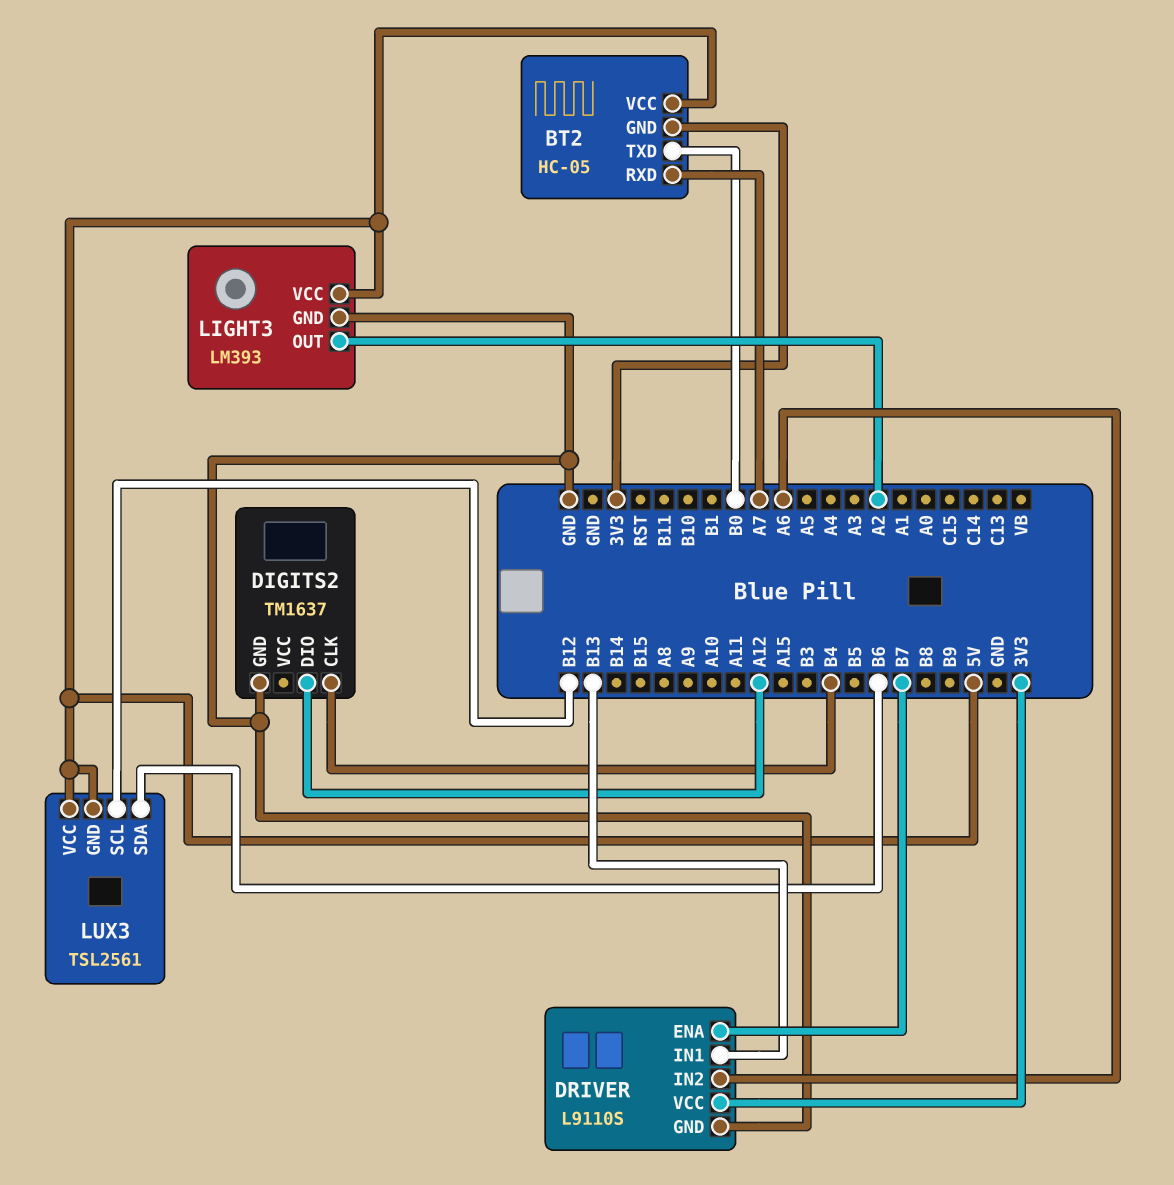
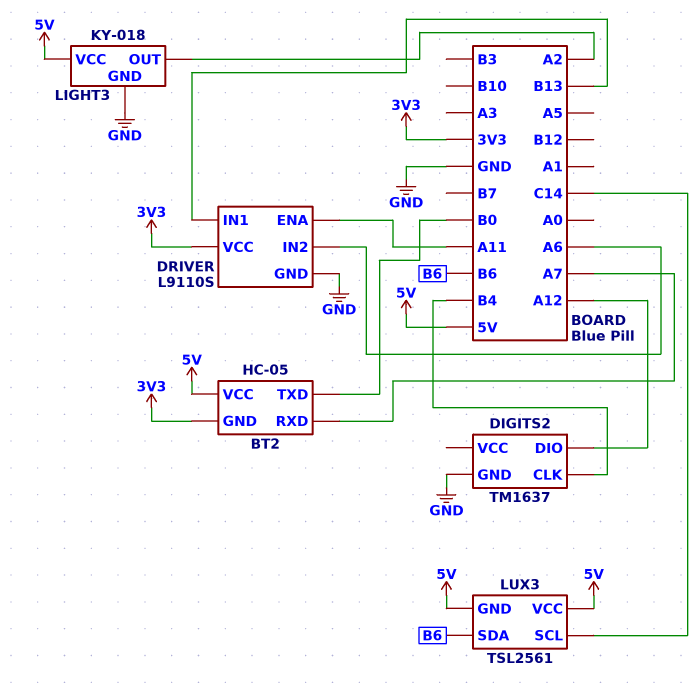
DRIVER pin ENA: B7 -> A11
LIGHT3: LM393 -> KY-018
LUX3 pin SCL: B12 -> C14

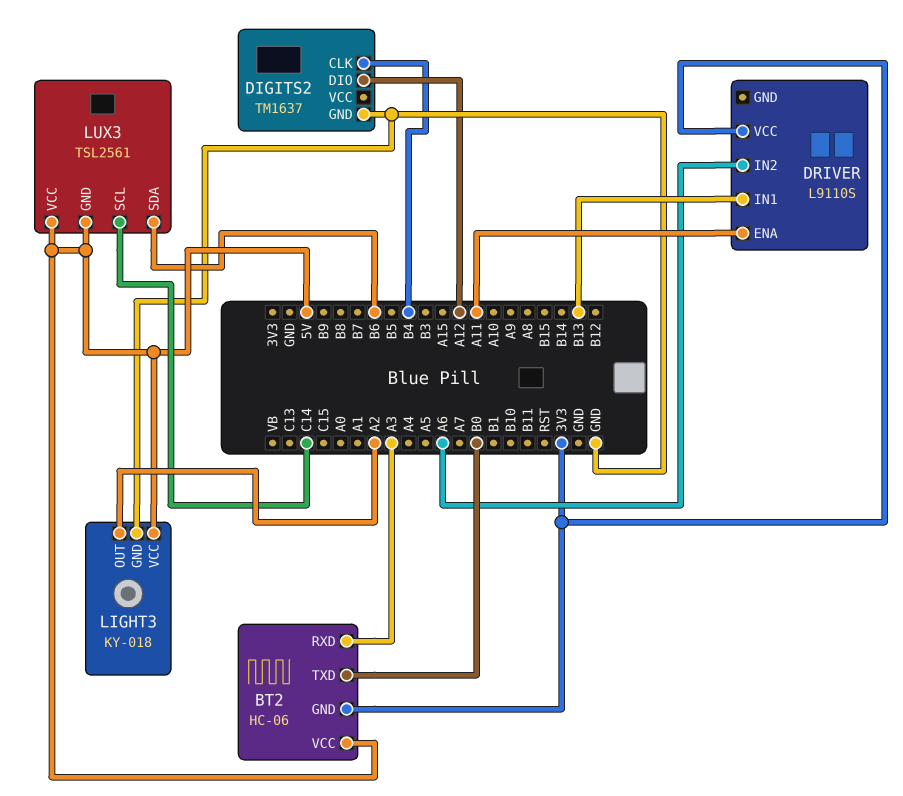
BT2: HC-05 -> HC-06
BT2 pin RXD: A7 -> A3
DRIVER pin GND: GND -> none

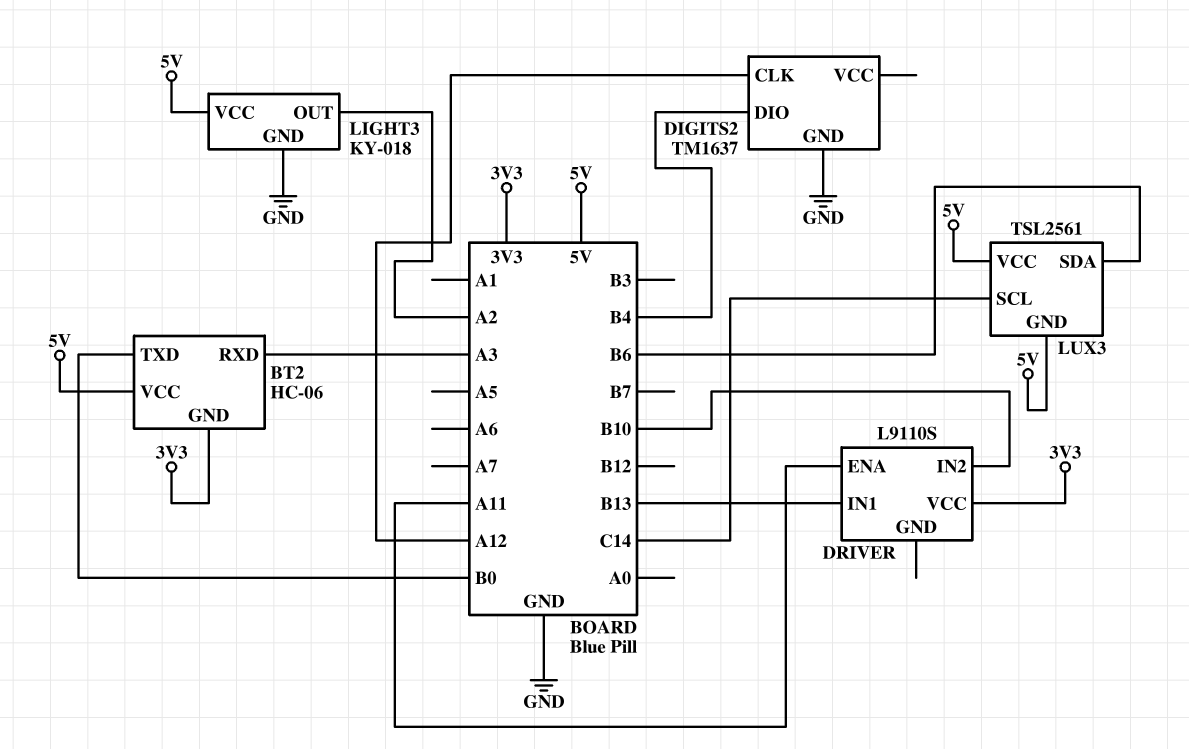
DIGITS2 pin CLK: B4 -> A12
DIGITS2 pin DIO: A12 -> B4
DRIVER pin IN2: A6 -> B10

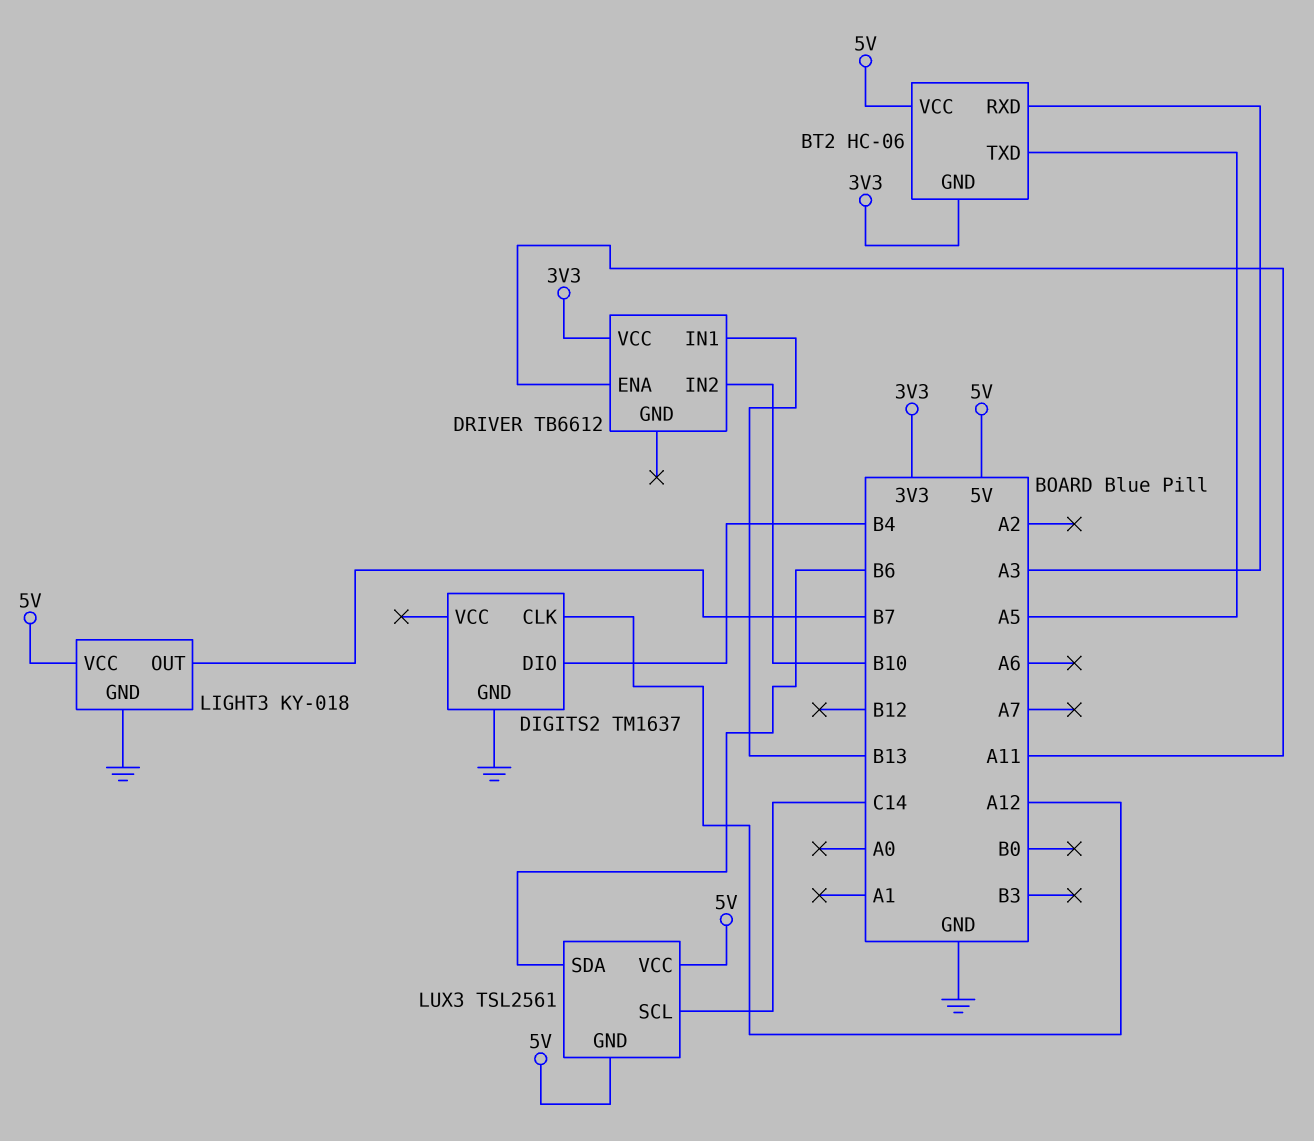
BT2 pin TXD: B0 -> A5
DRIVER: L9110S -> TB6612
LIGHT3 pin OUT: A2 -> B7

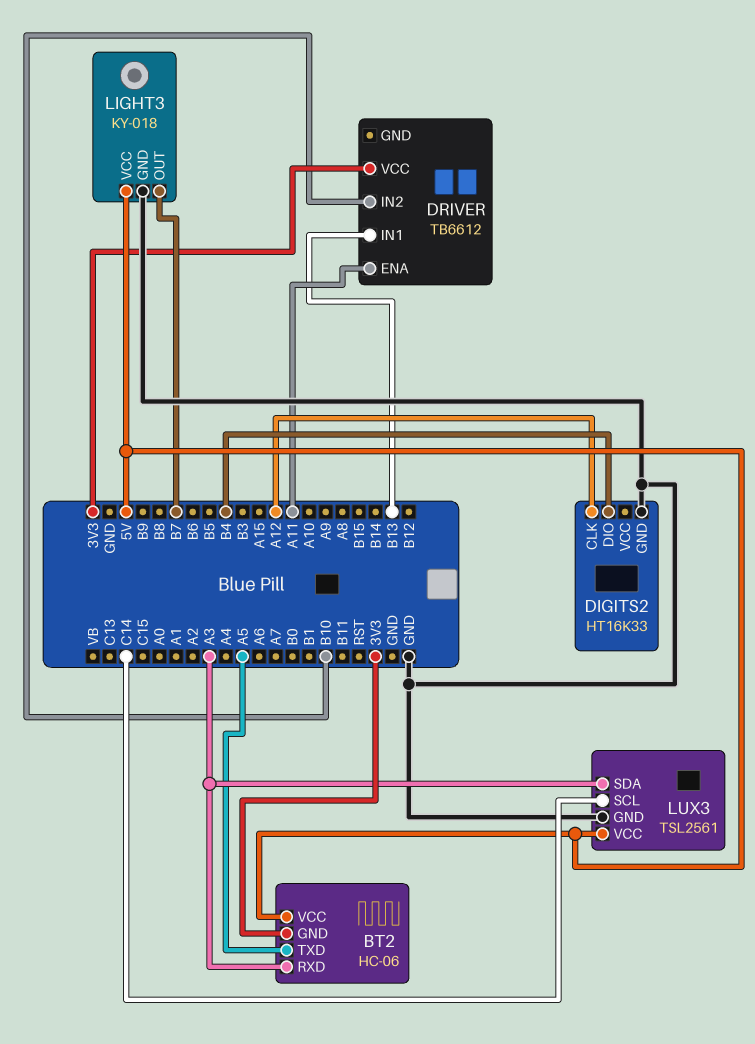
DIGITS2: TM1637 -> HT16K33
LUX3 pin GND: 5V -> GND
LUX3 pin SDA: B6 -> A3

